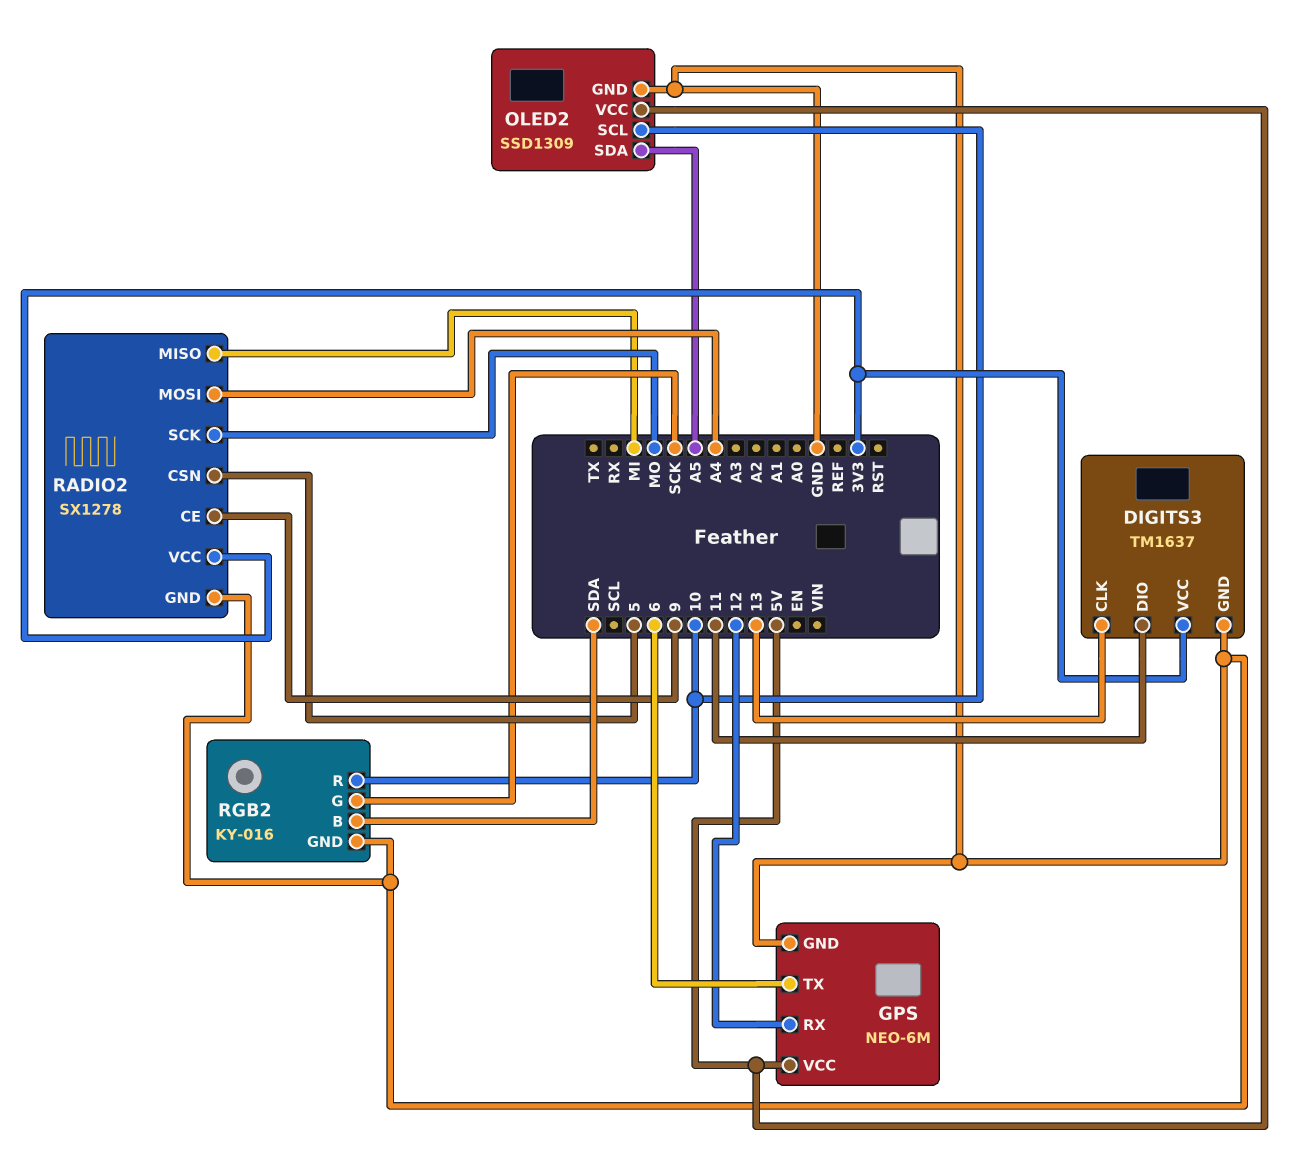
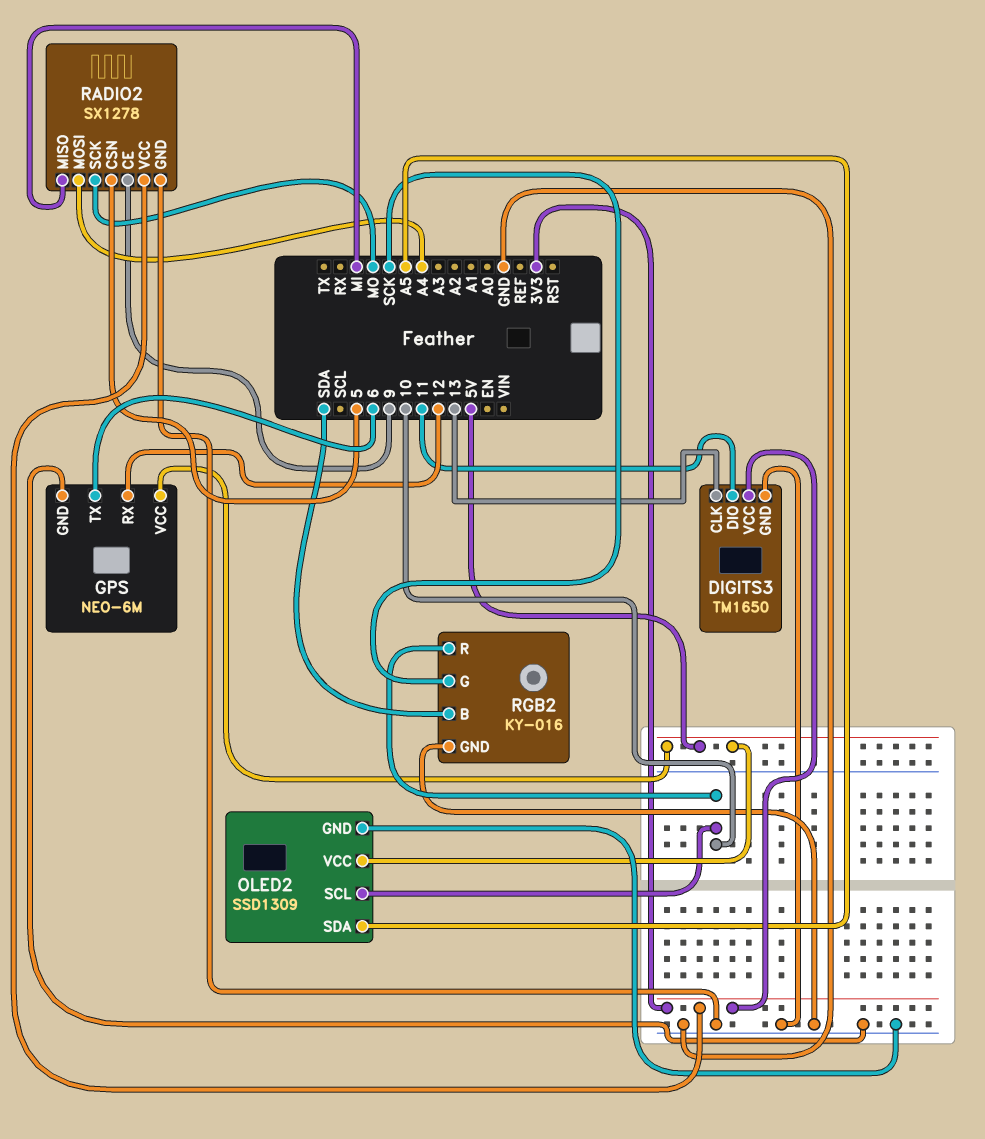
DIGITS3: TM1637 -> TM1650

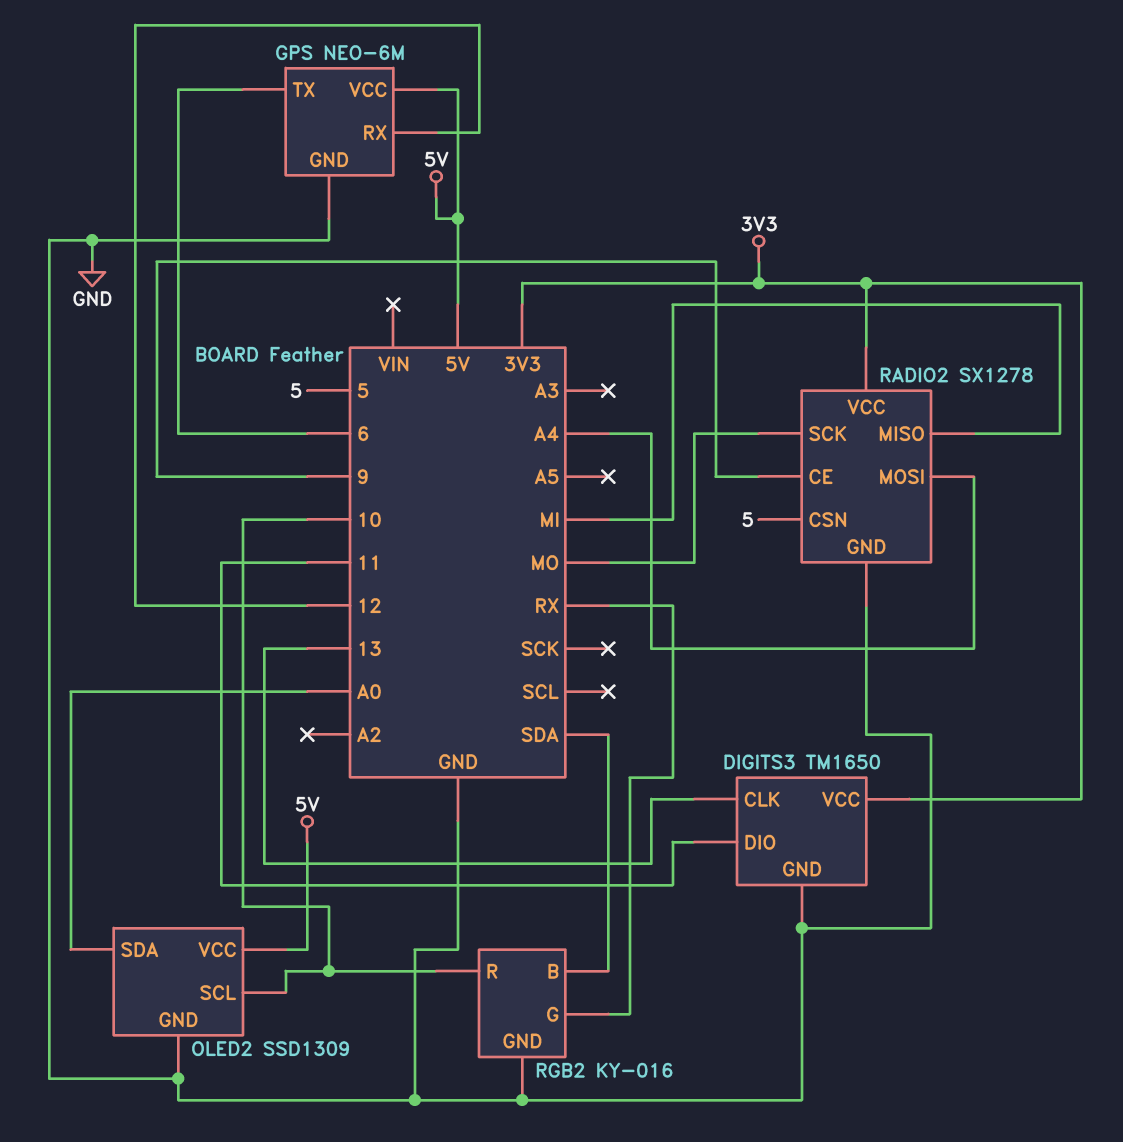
OLED2 pin SDA: A5 -> A0
RGB2 pin G: SCK -> RX

